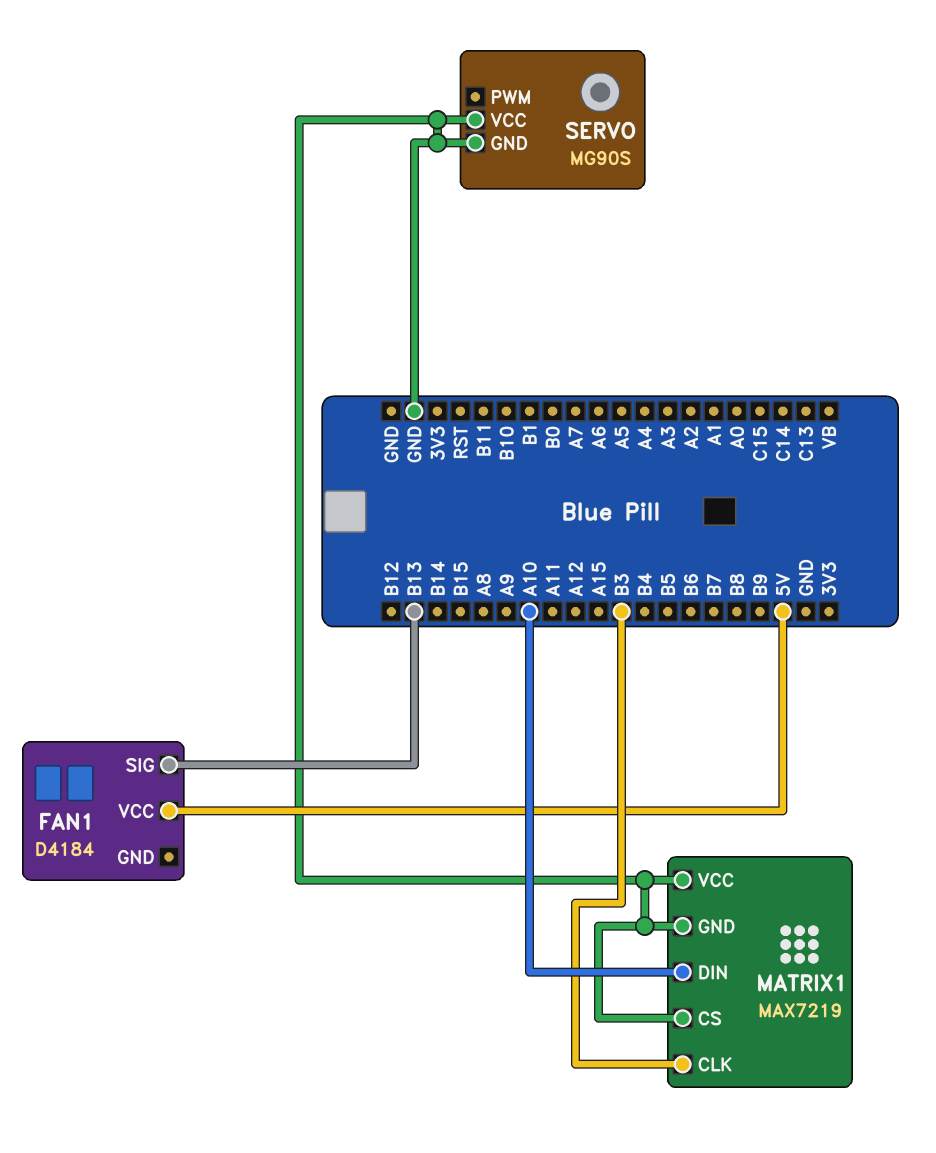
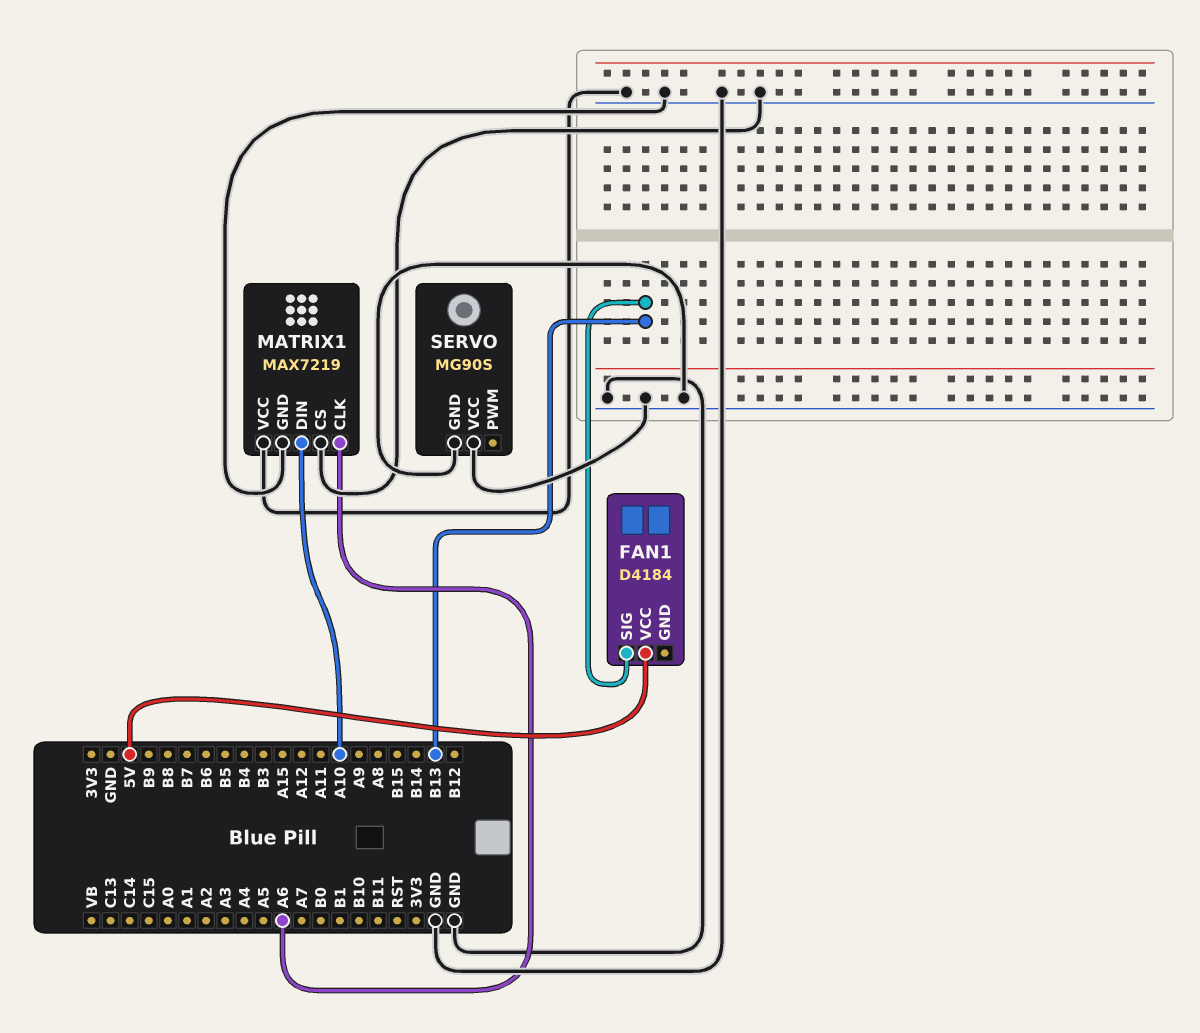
MATRIX1 pin CLK: B3 -> A6

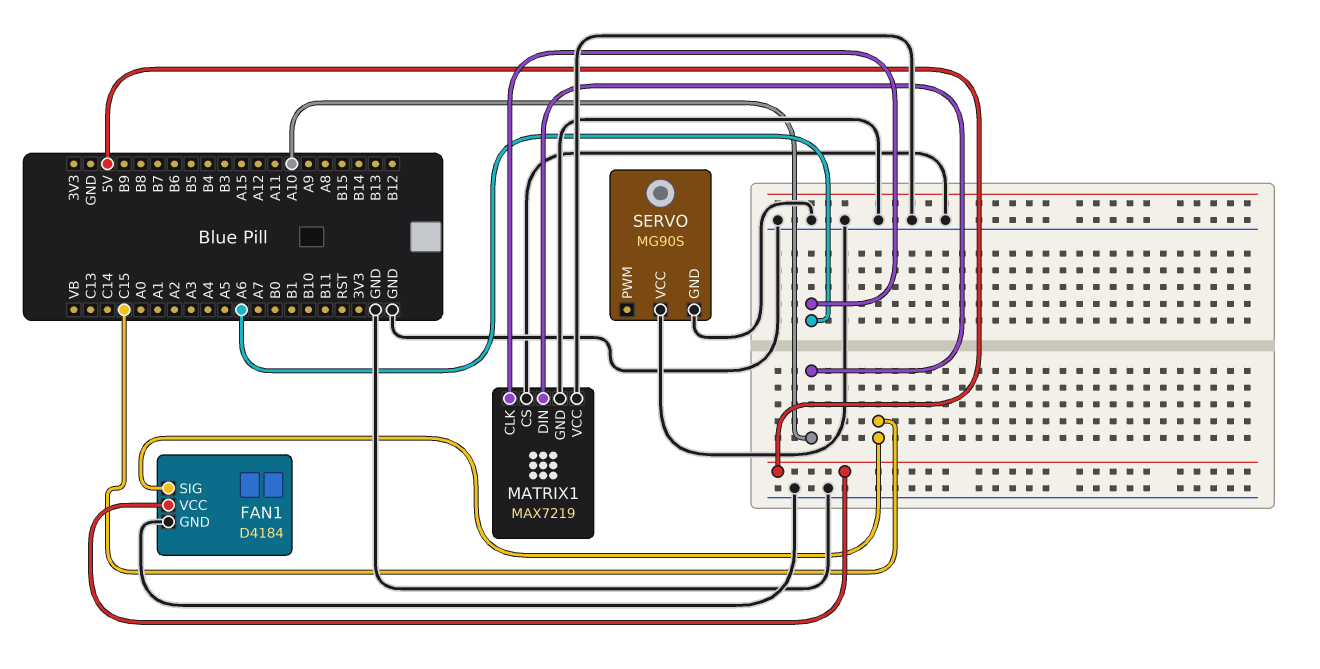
FAN1 pin GND: none -> GND
FAN1 pin SIG: B13 -> C15

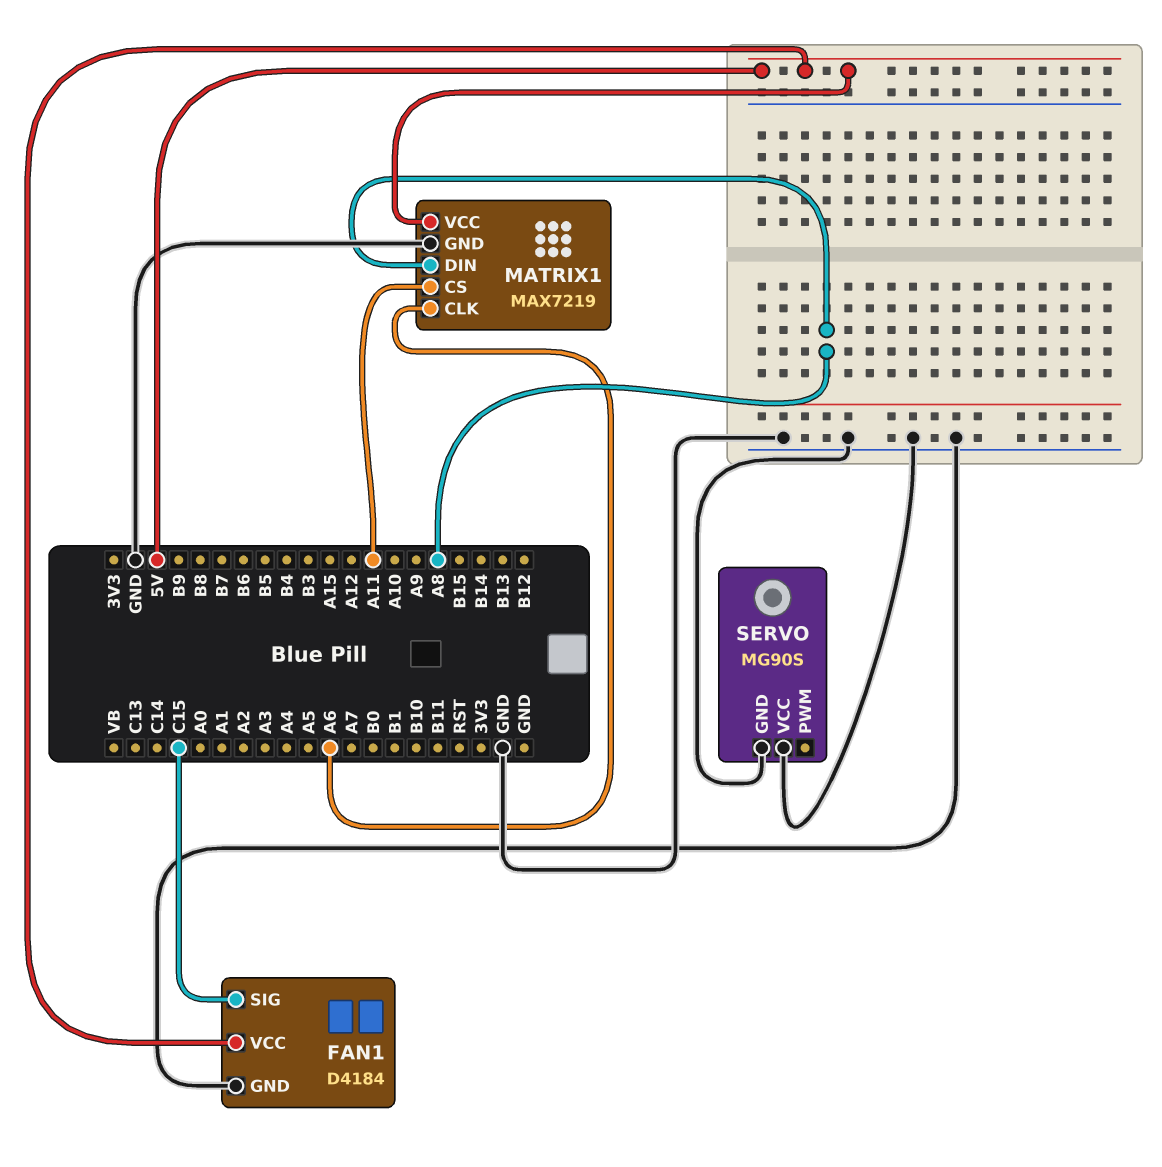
MATRIX1 pin CS: GND -> A11
MATRIX1 pin DIN: A10 -> A8
MATRIX1 pin VCC: GND -> 5V

